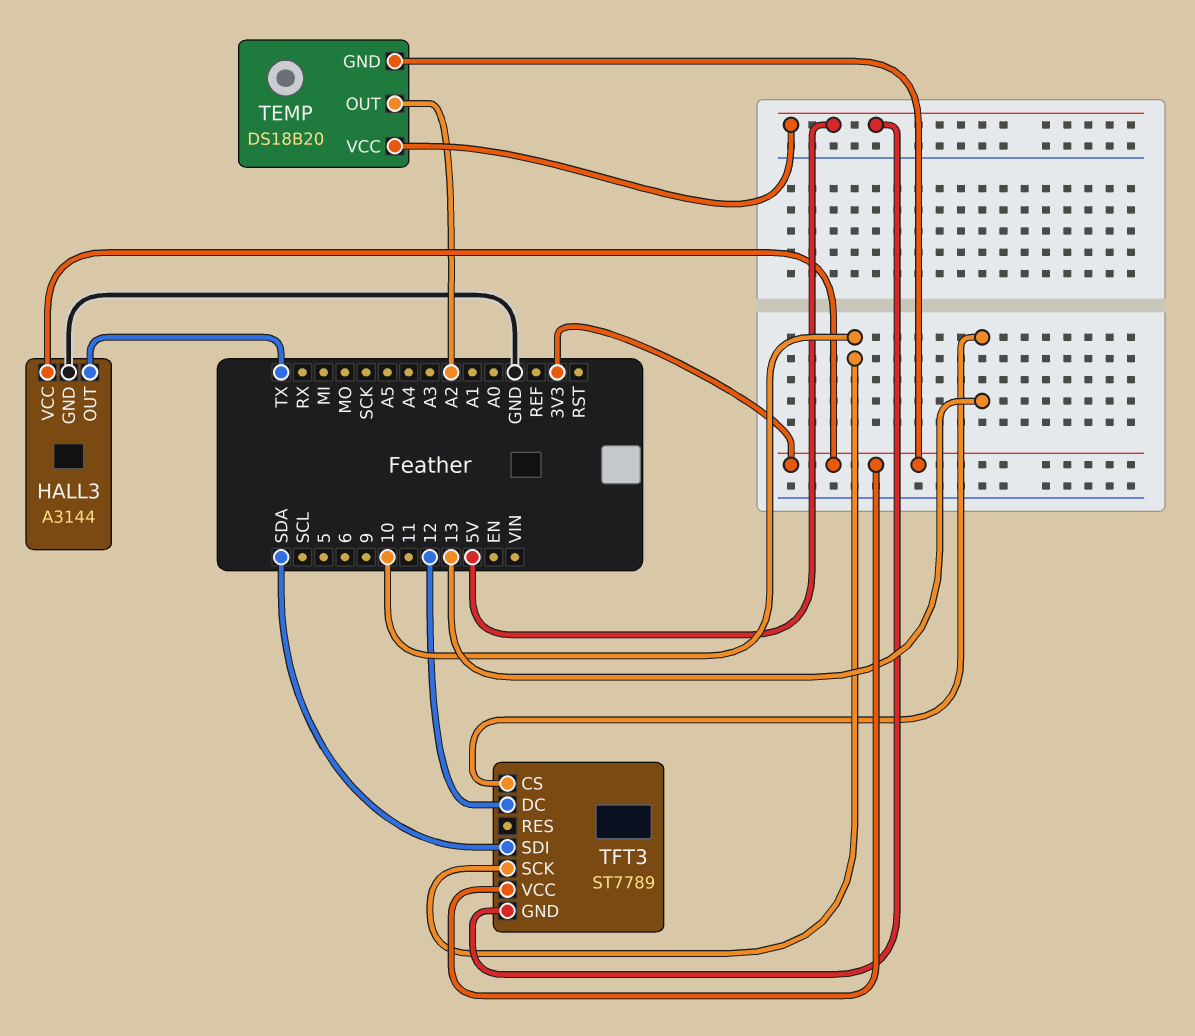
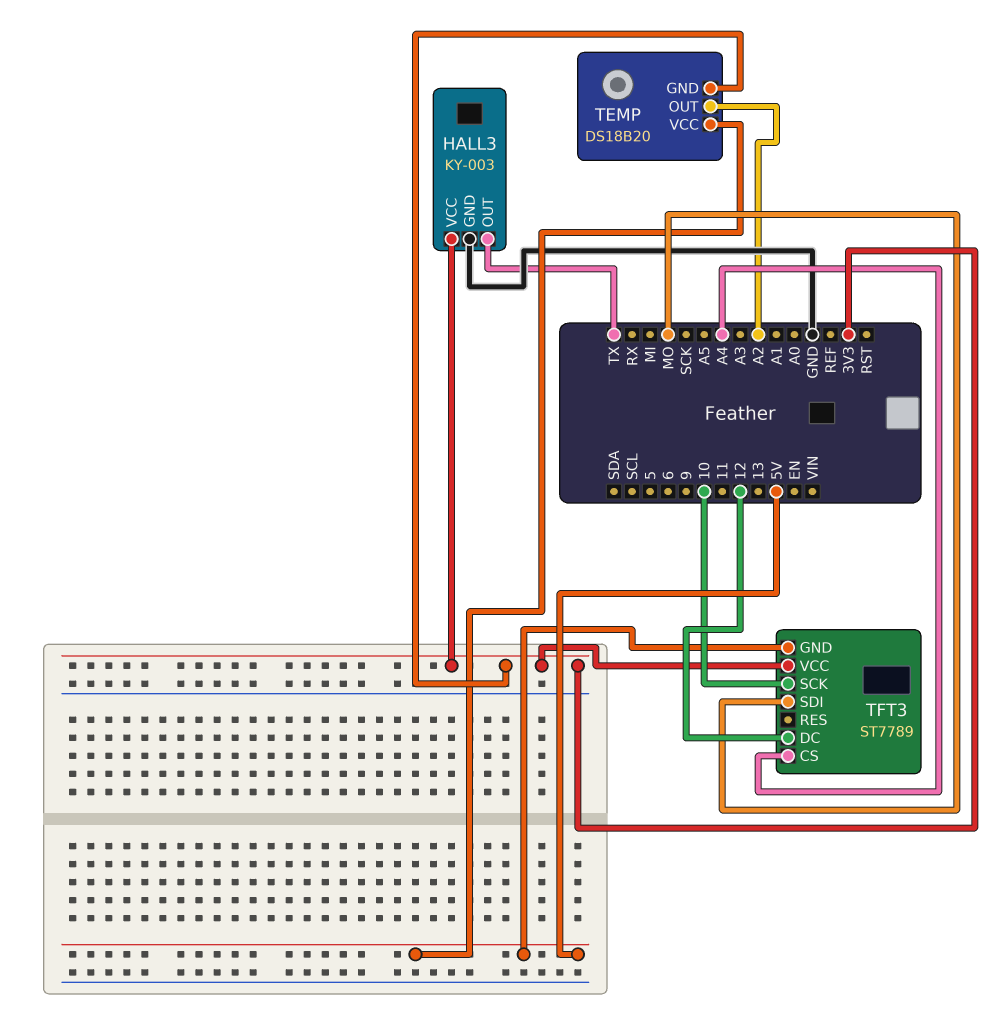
HALL3: A3144 -> KY-003
TFT3 pin CS: 13 -> A4
TFT3 pin SDI: SDA -> MO

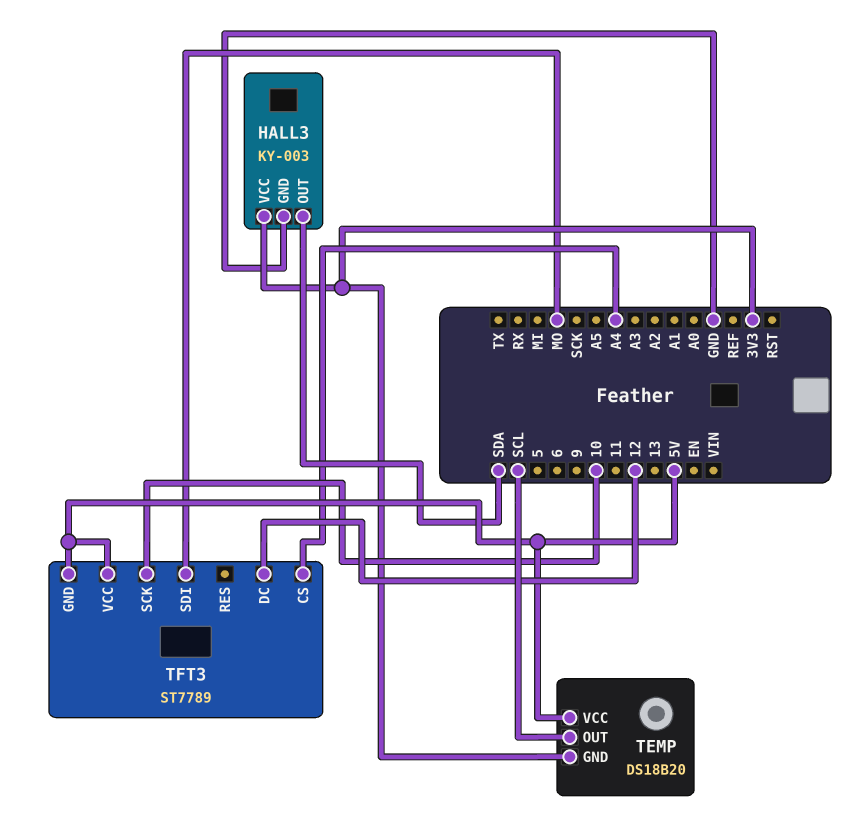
HALL3 pin OUT: TX -> SDA
TEMP pin OUT: A2 -> SCL
TFT3 pin VCC: 3V3 -> 5V

